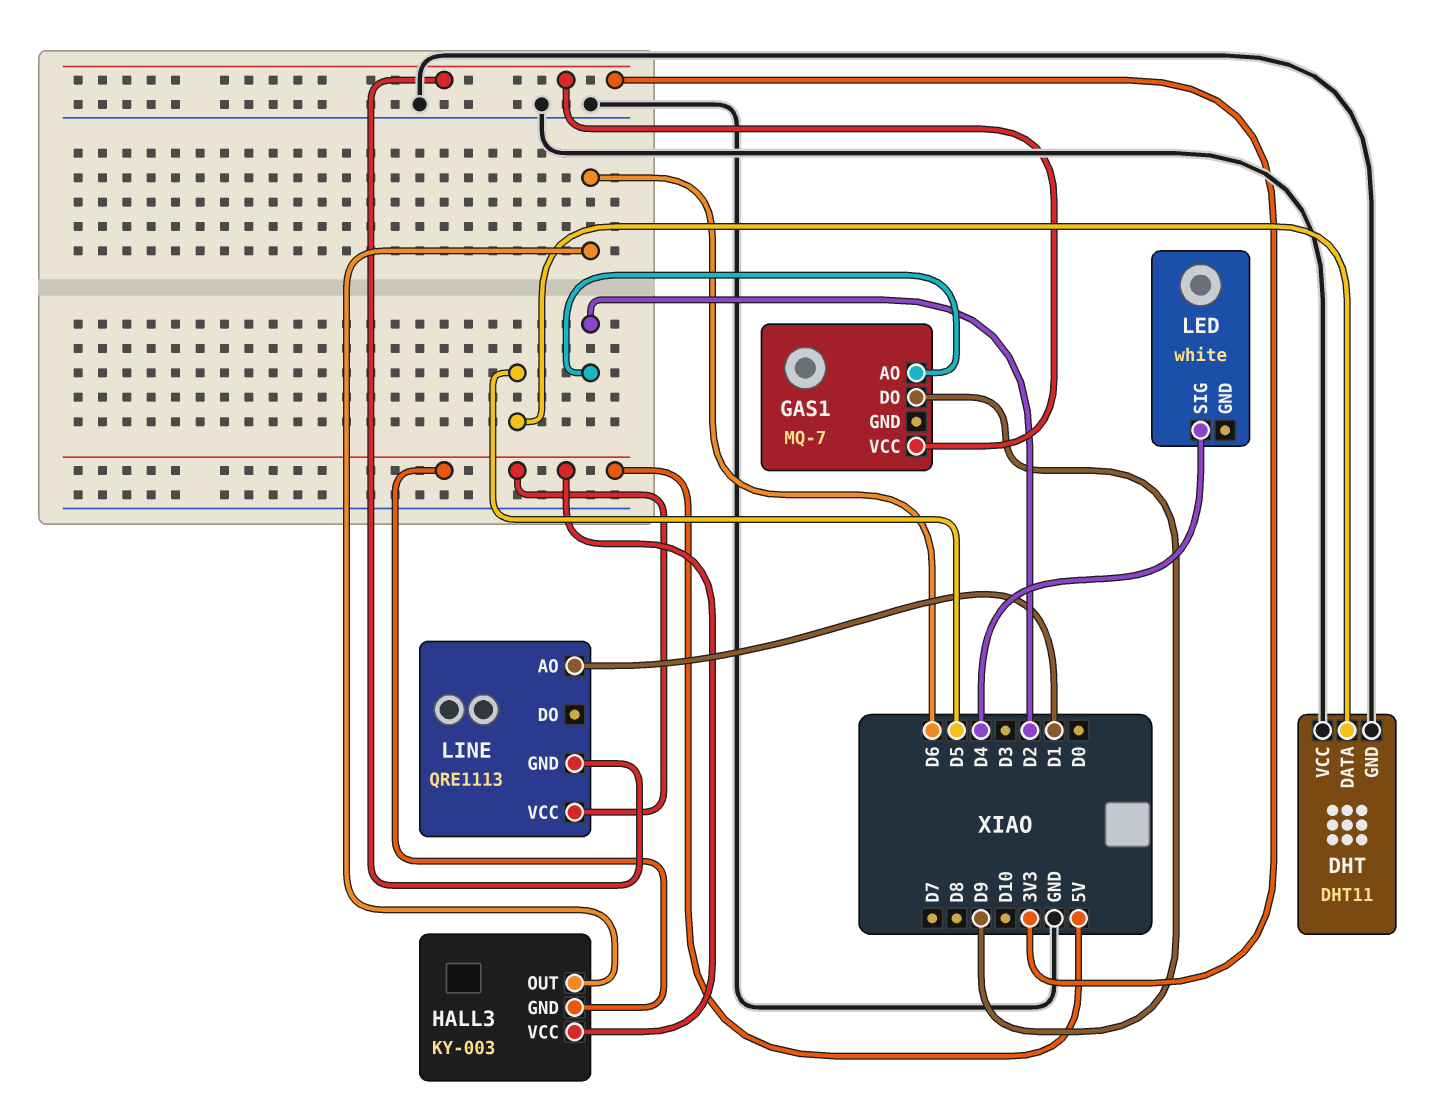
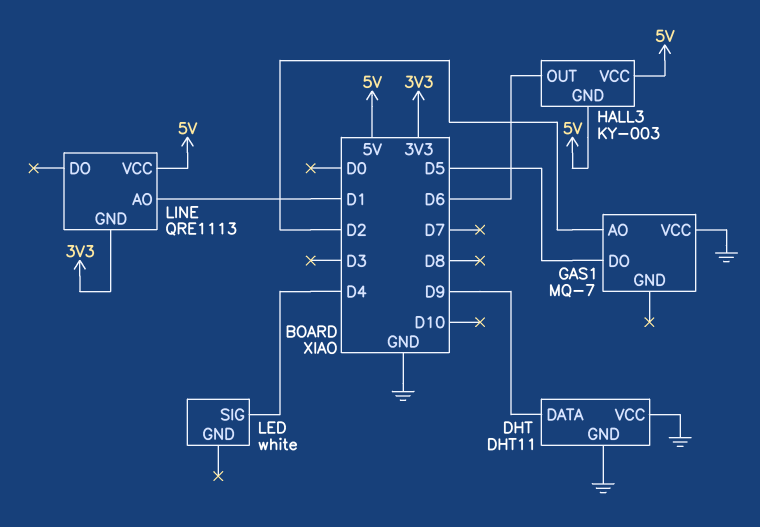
DHT pin DATA: D5 -> D9
GAS1 pin DO: D9 -> D5
GAS1 pin VCC: 3V3 -> GND

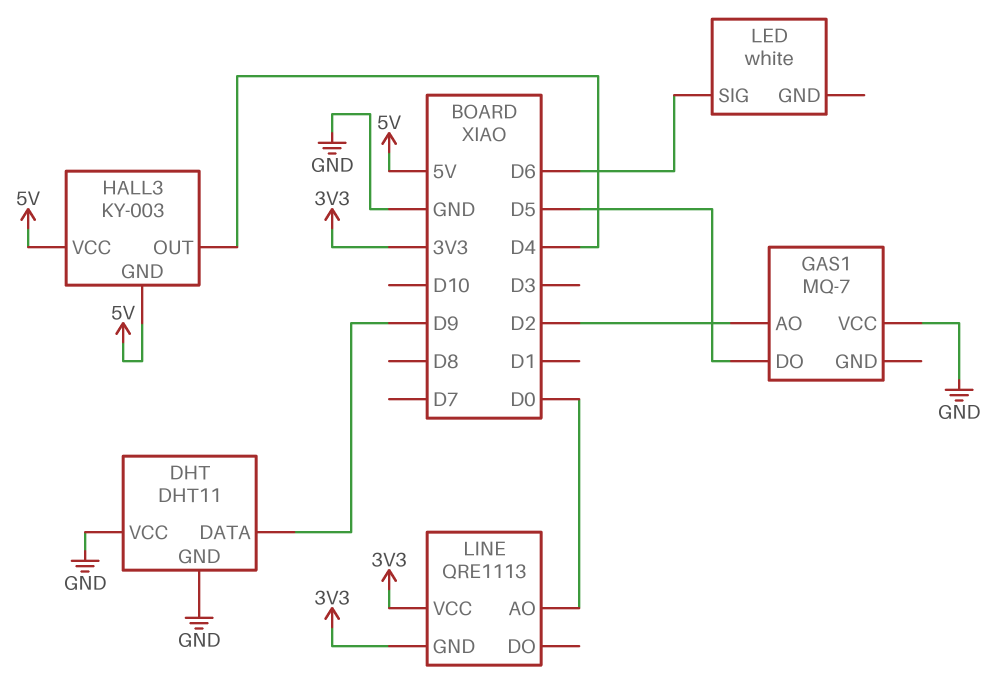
HALL3 pin OUT: D6 -> D4
LED pin SIG: D4 -> D6
LINE pin AO: D1 -> D0
LINE pin VCC: 5V -> 3V3

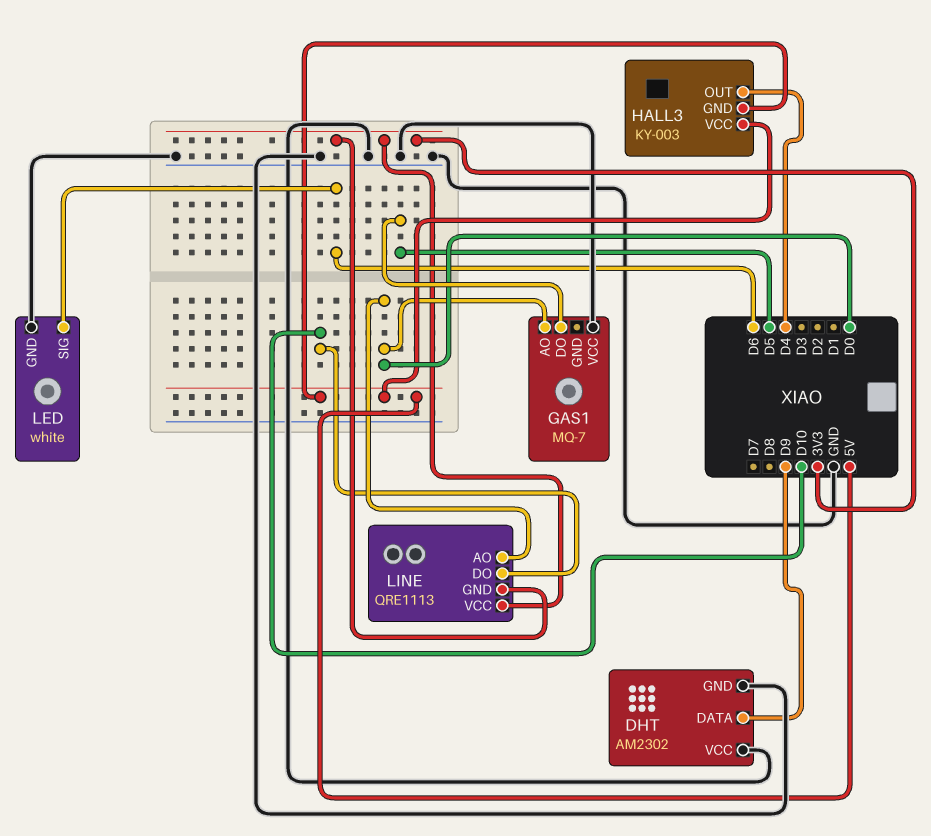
DHT: DHT11 -> AM2302
GAS1 pin AO: D2 -> D0
LED pin GND: none -> GND
LINE pin DO: none -> D10

